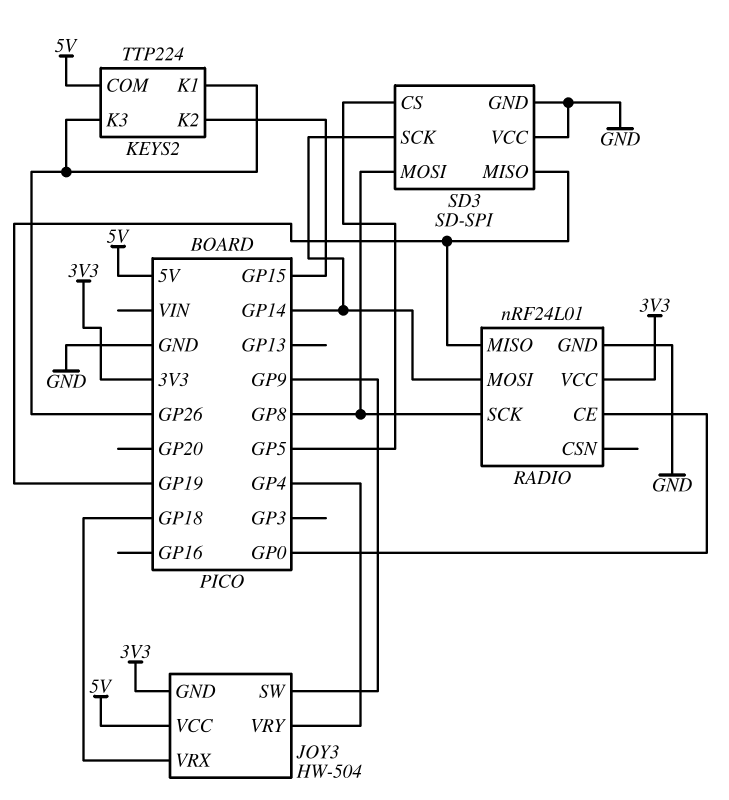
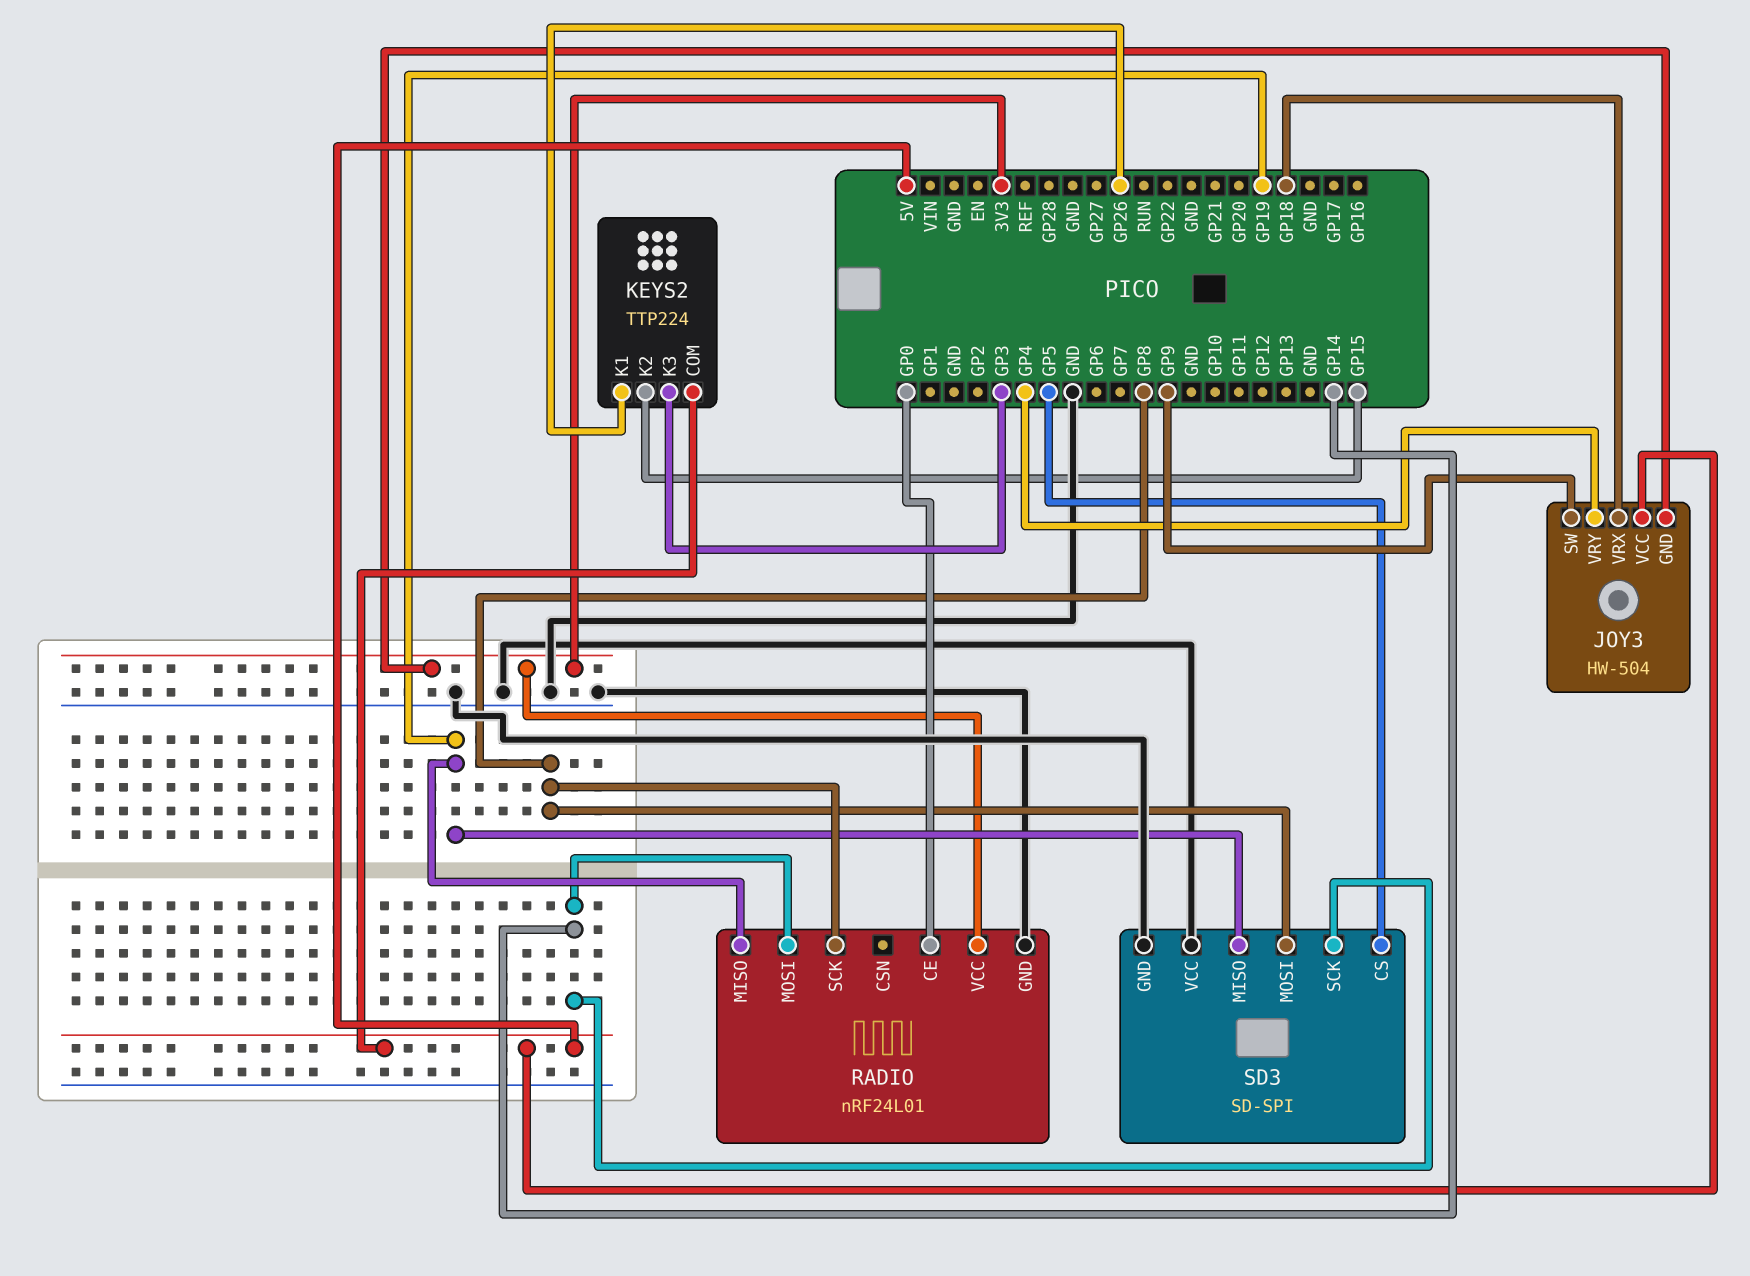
KEYS2 pin K3: GP26 -> GP3

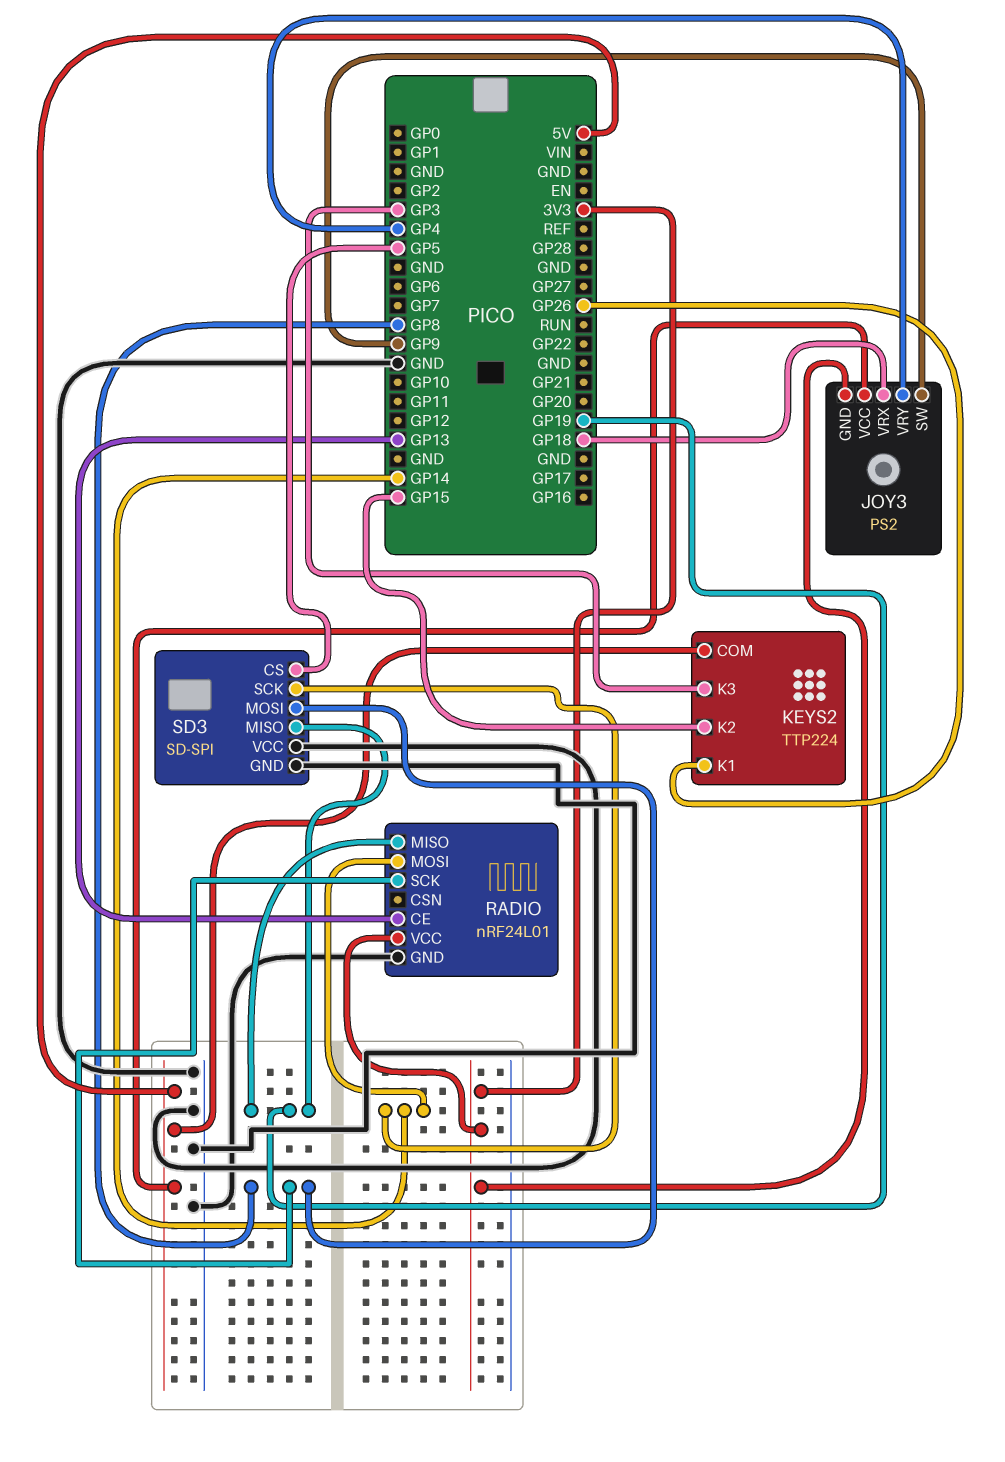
JOY3: HW-504 -> PS2
RADIO pin CE: GP0 -> GP13

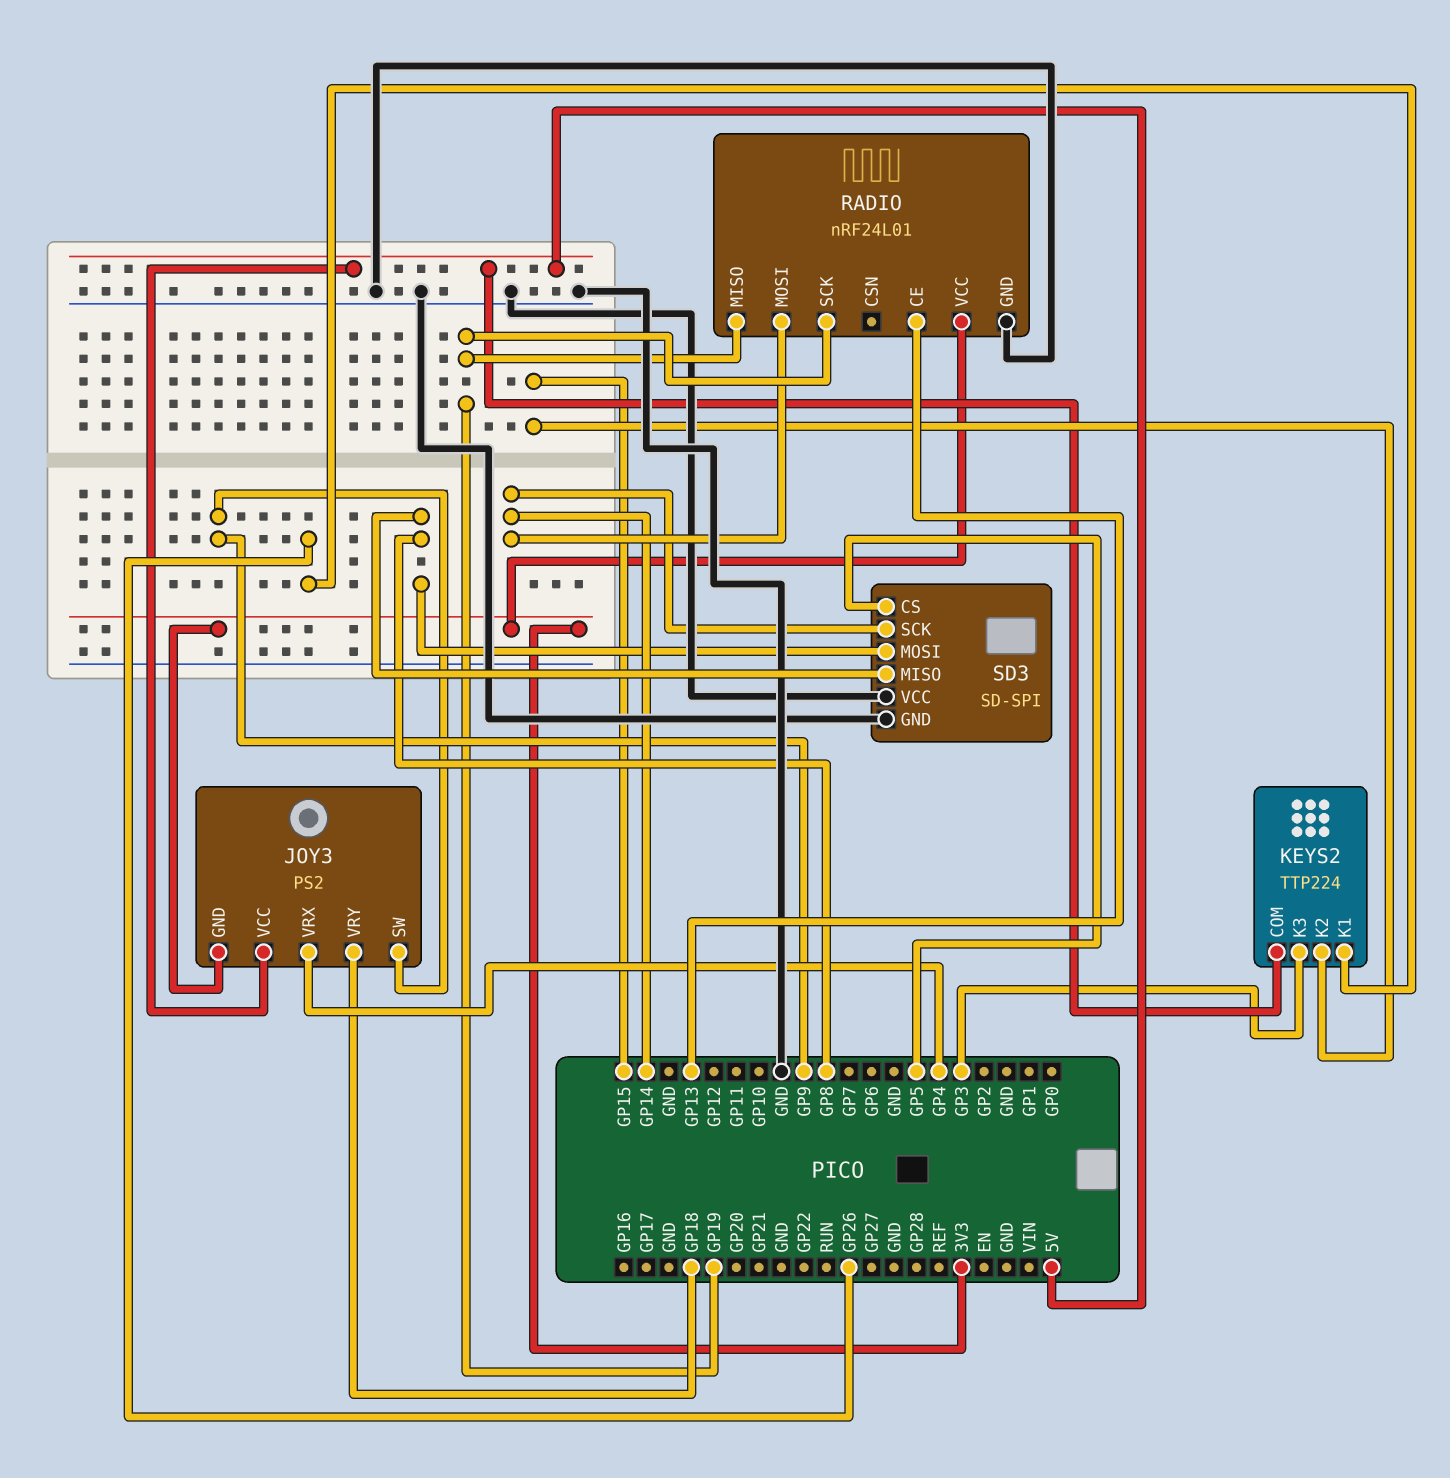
JOY3 pin VRX: GP18 -> GP4
JOY3 pin VRY: GP4 -> GP18
RADIO pin SCK: GP8 -> GP19
SD3 pin MISO: GP19 -> GP8

